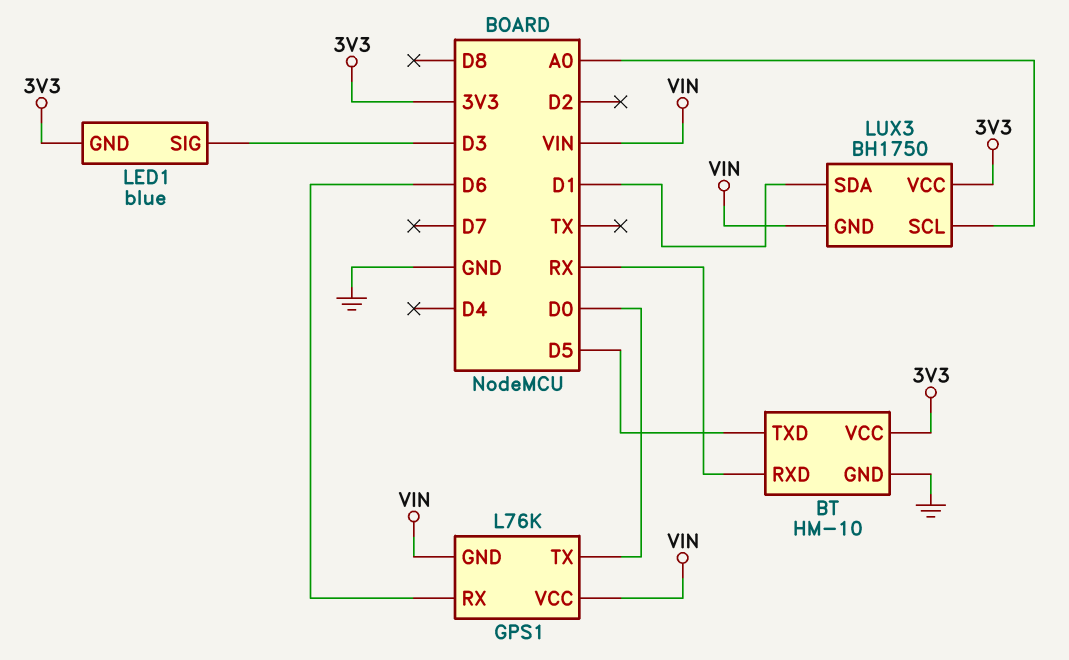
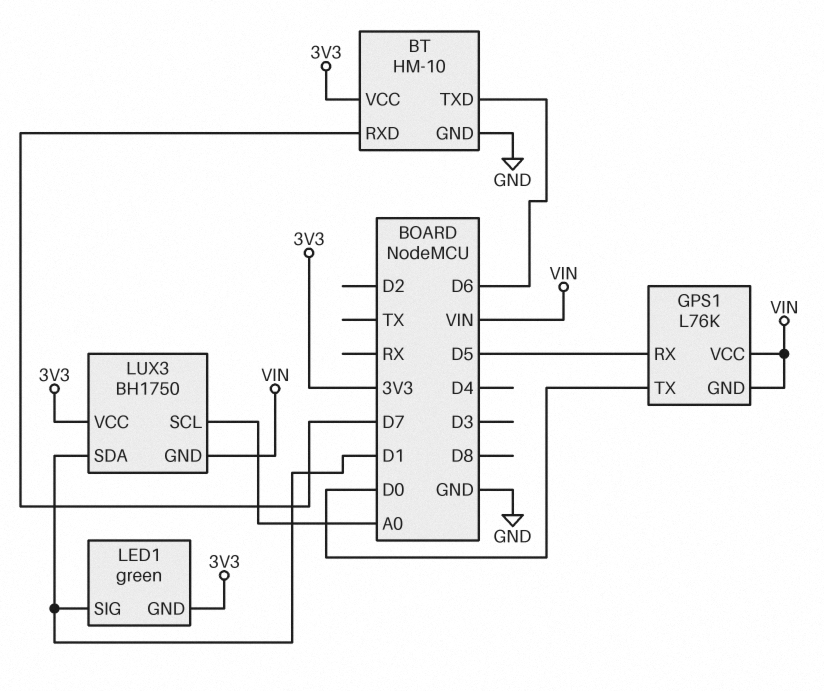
BT pin RXD: RX -> D7
BT pin TXD: D5 -> D6
GPS1 pin RX: D6 -> D5
LED1: blue -> green
LED1 pin SIG: D3 -> D1

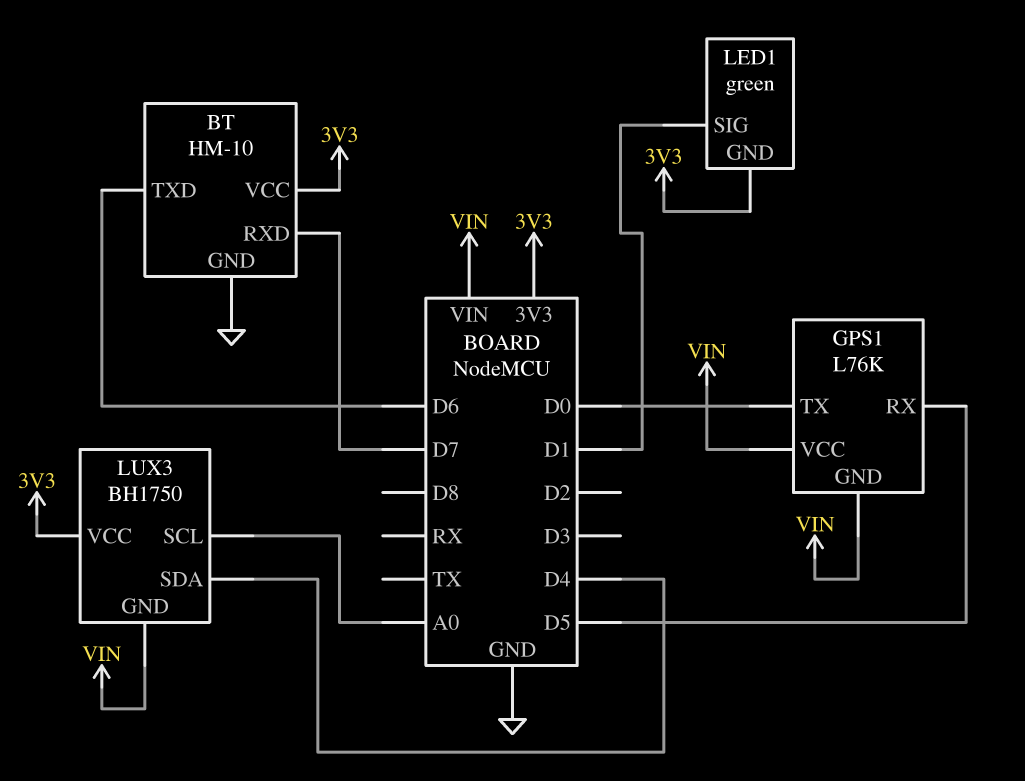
LUX3 pin SDA: D1 -> D4

